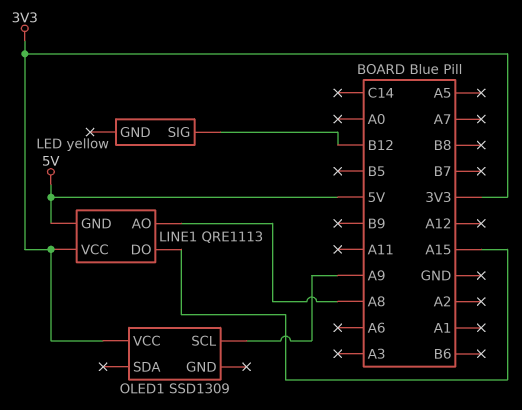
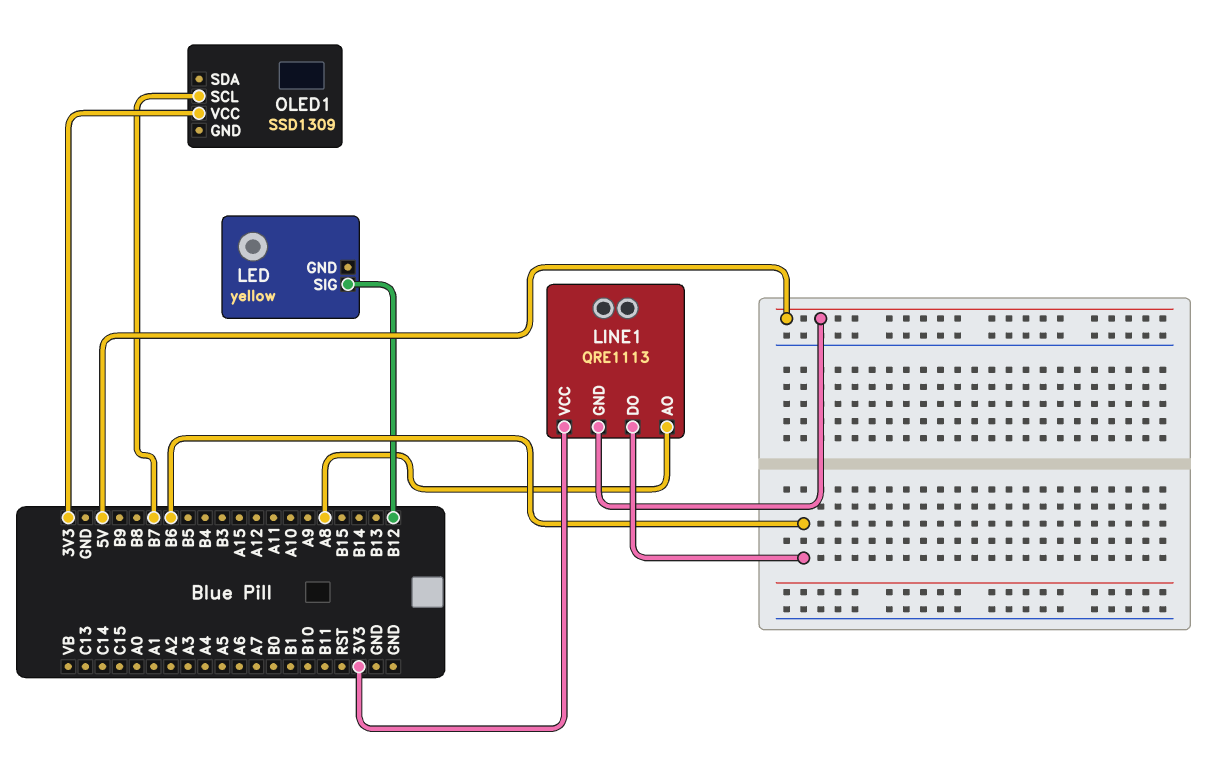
LINE1 pin DO: A15 -> B6
OLED1 pin SCL: A9 -> B7

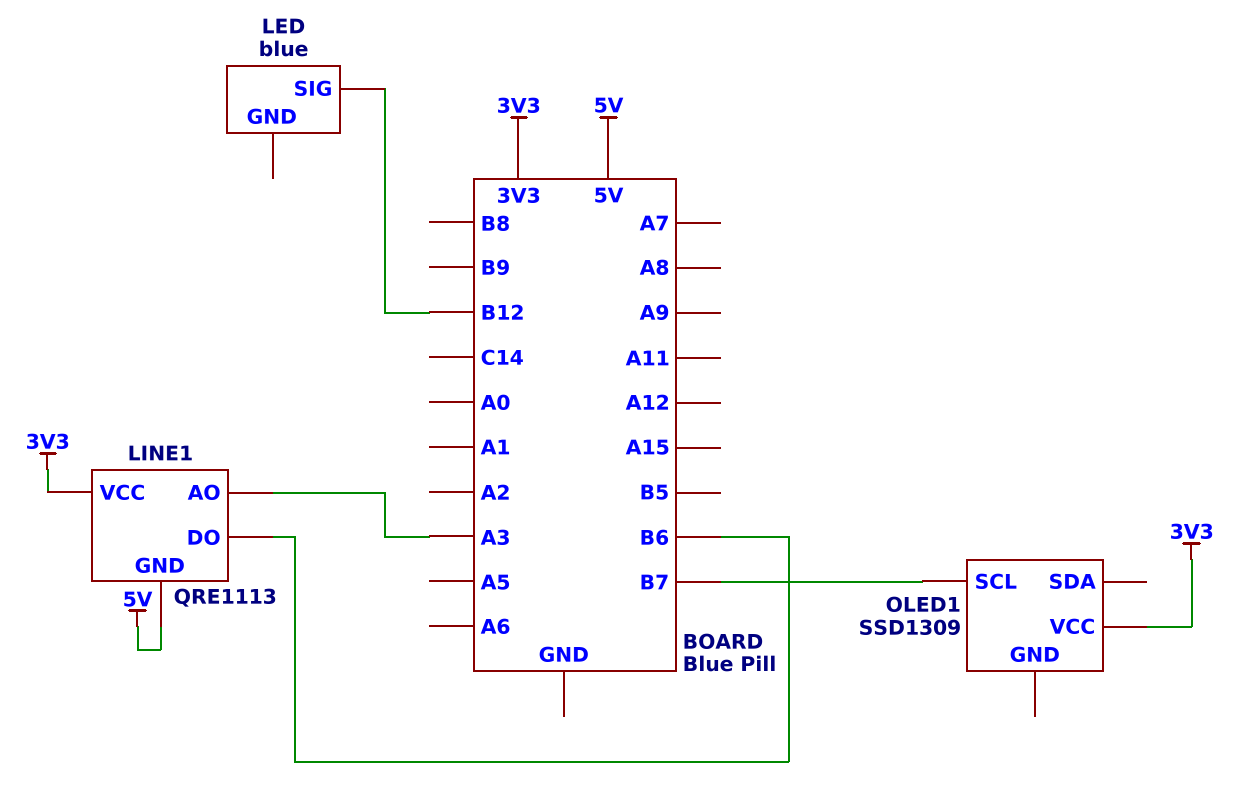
LED: yellow -> blue
LINE1 pin AO: A8 -> A3

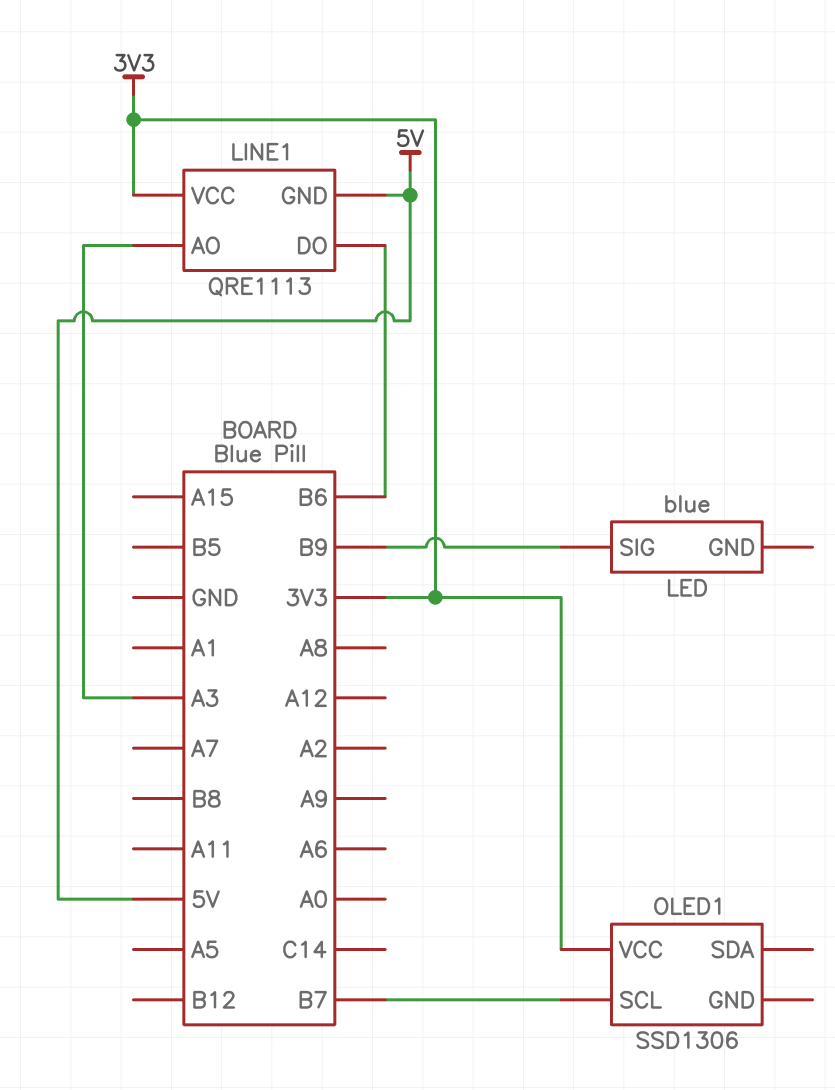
LED pin SIG: B12 -> B9
OLED1: SSD1309 -> SSD1306

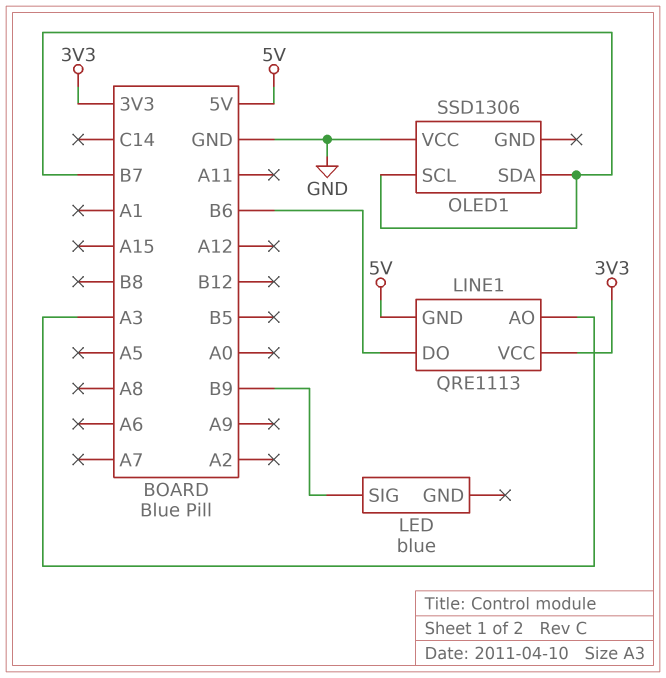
OLED1 pin SDA: none -> B7
OLED1 pin VCC: 3V3 -> GND

